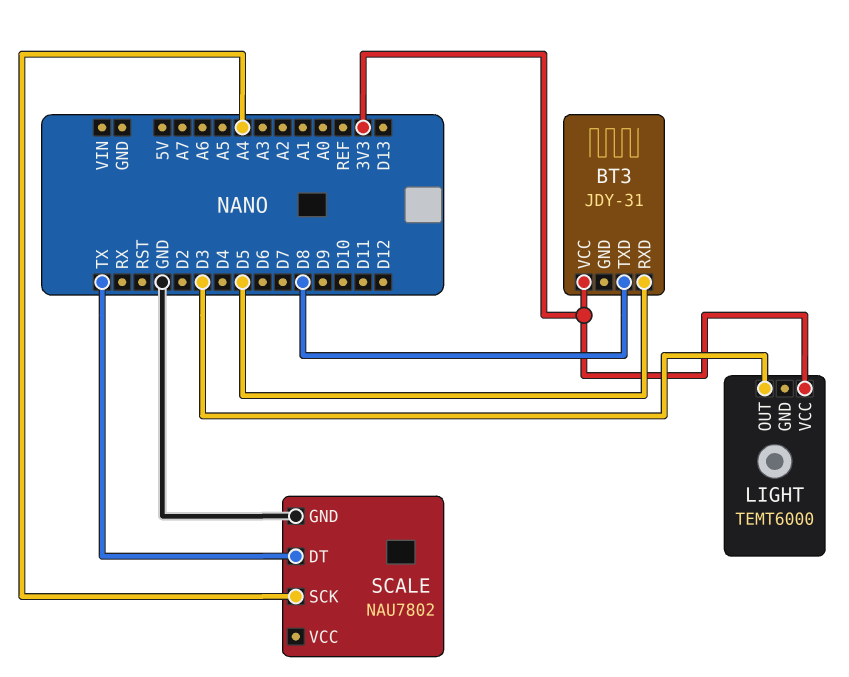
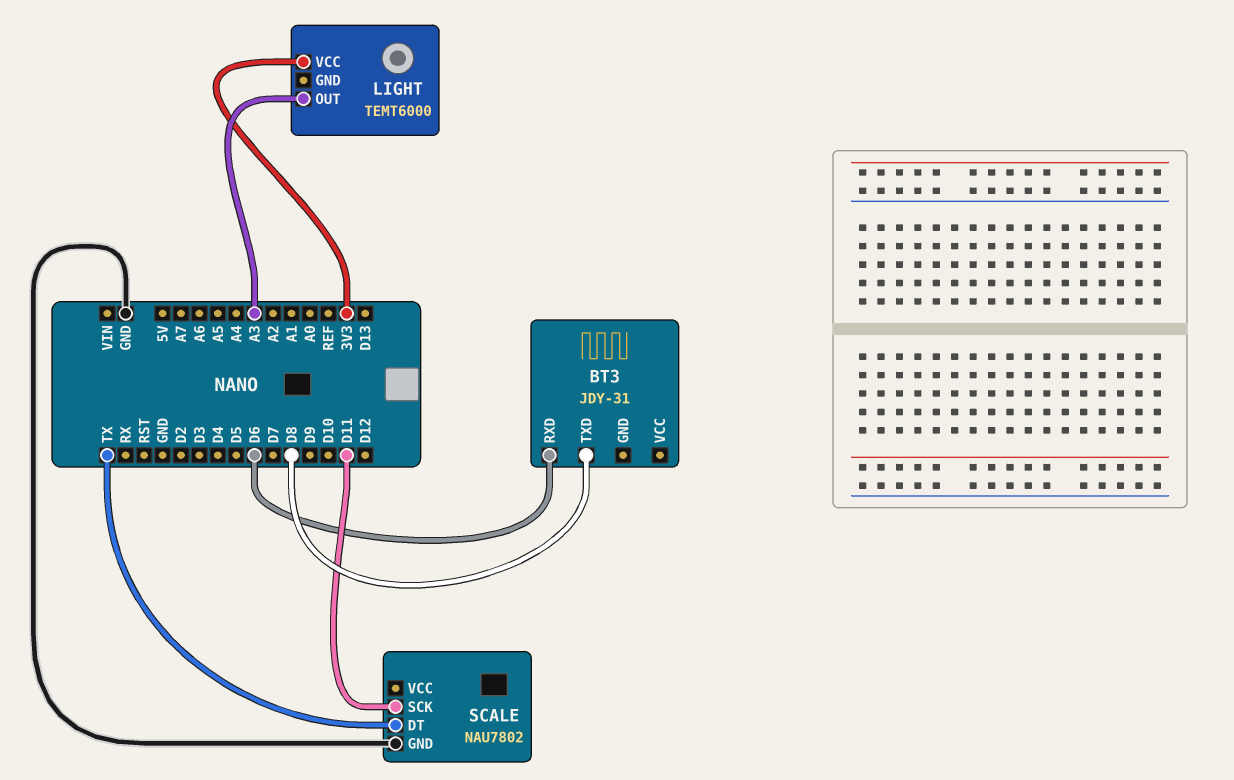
BT3 pin RXD: D5 -> D6
BT3 pin VCC: 3V3 -> none
LIGHT pin OUT: D3 -> A3
SCALE pin SCK: A4 -> D11

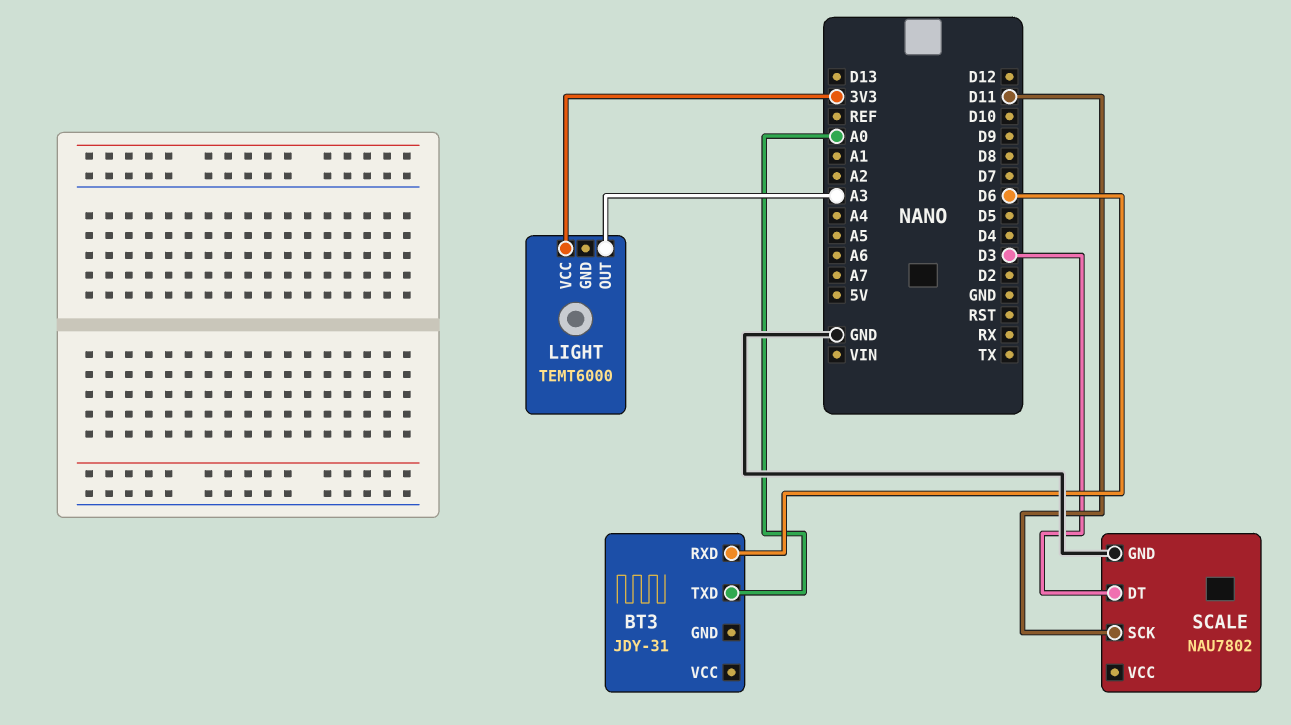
BT3 pin TXD: D8 -> A0
SCALE pin DT: TX -> D3

